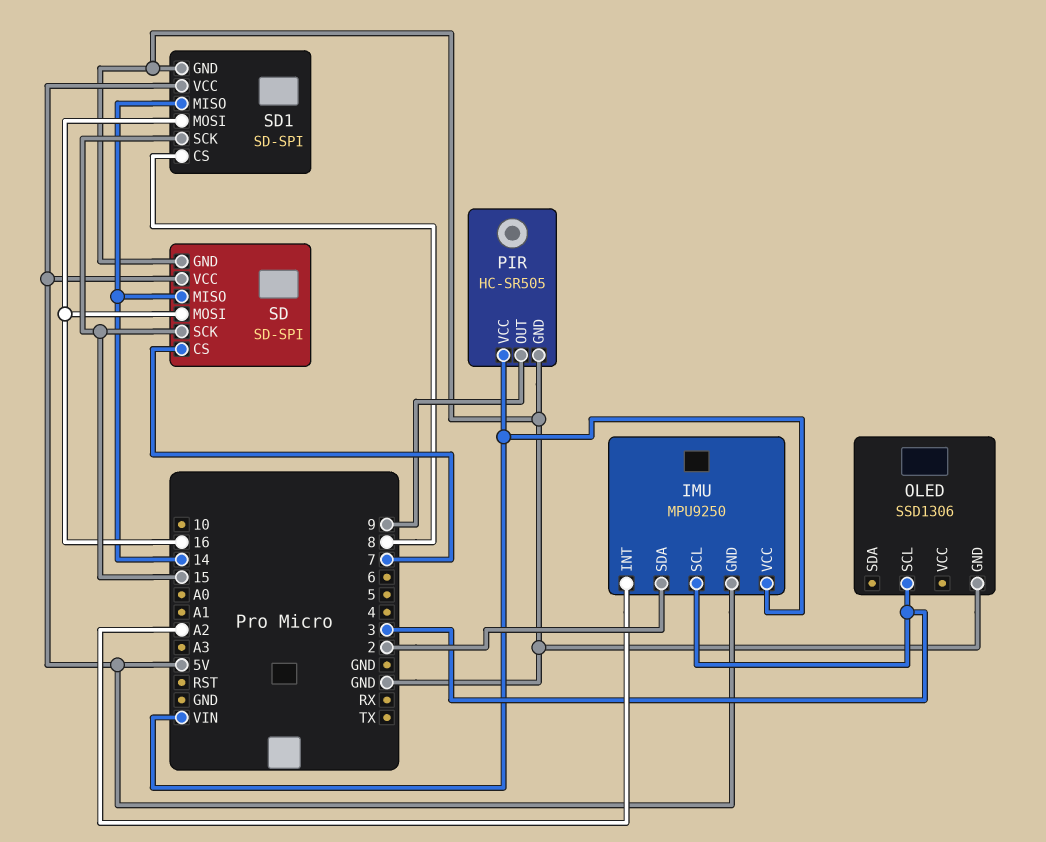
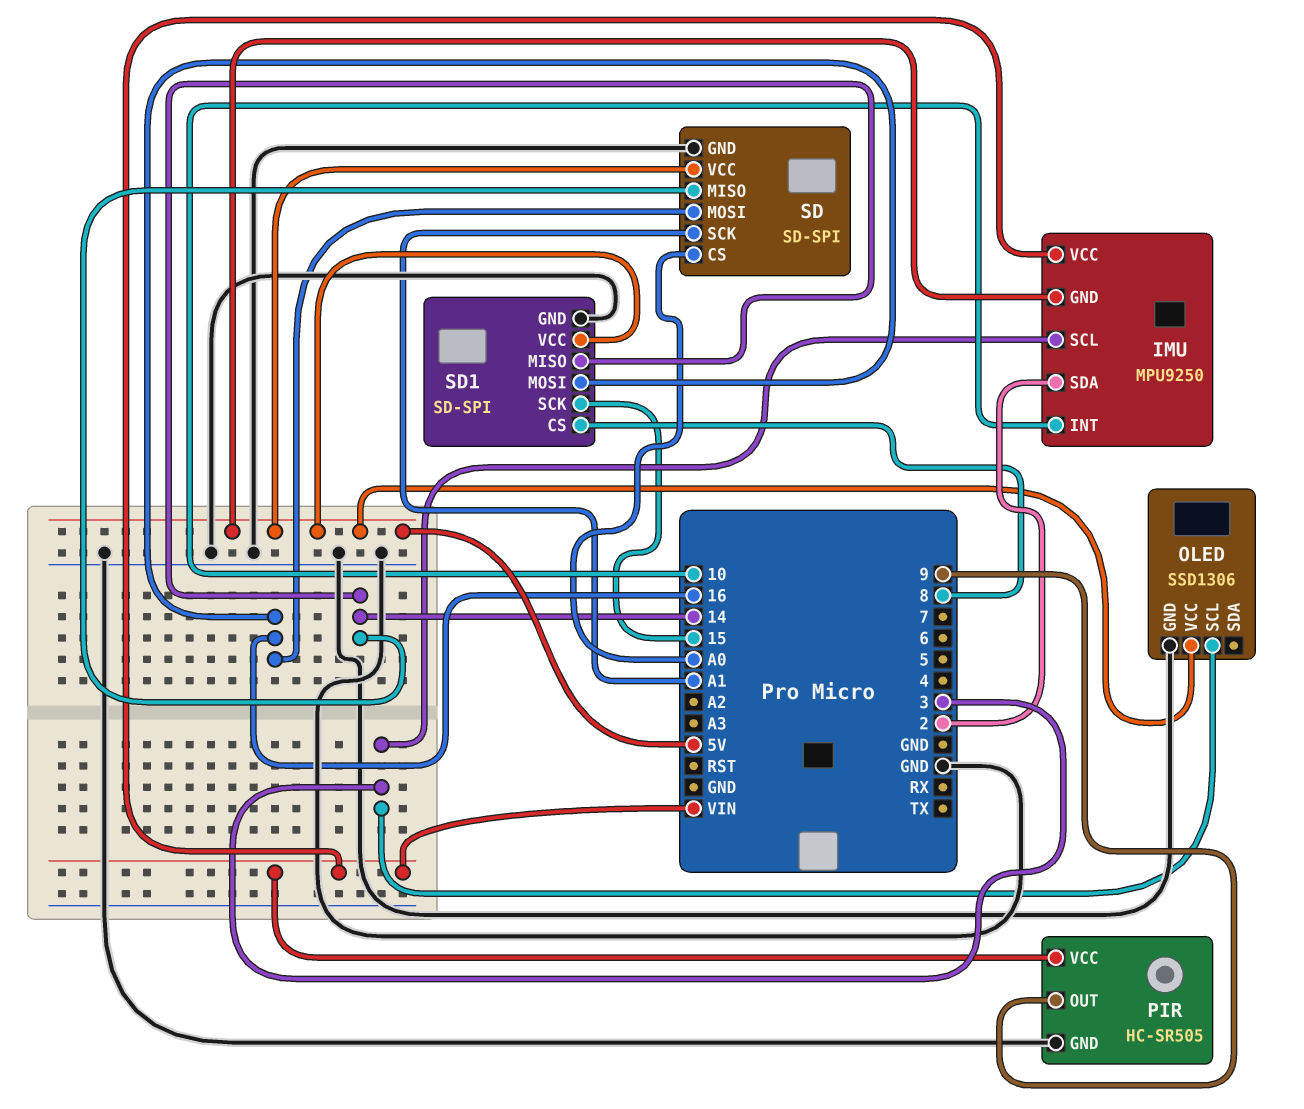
IMU pin INT: A2 -> 10
OLED pin VCC: none -> 5V
SD pin CS: 7 -> A0
SD pin SCK: 15 -> A1

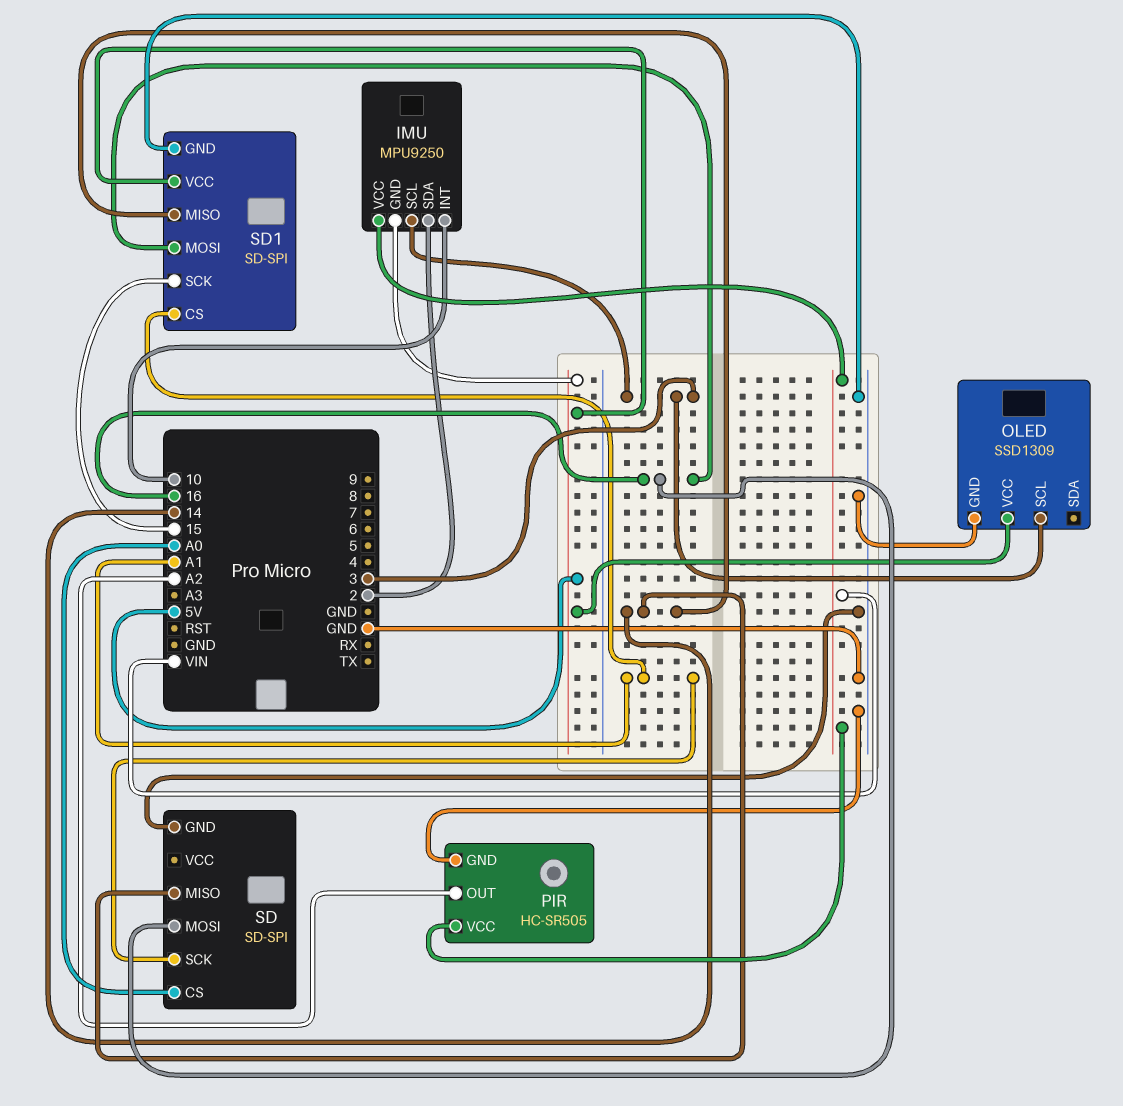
OLED: SSD1306 -> SSD1309
PIR pin OUT: 9 -> A2
SD pin VCC: 5V -> none
SD1 pin CS: 8 -> A1

